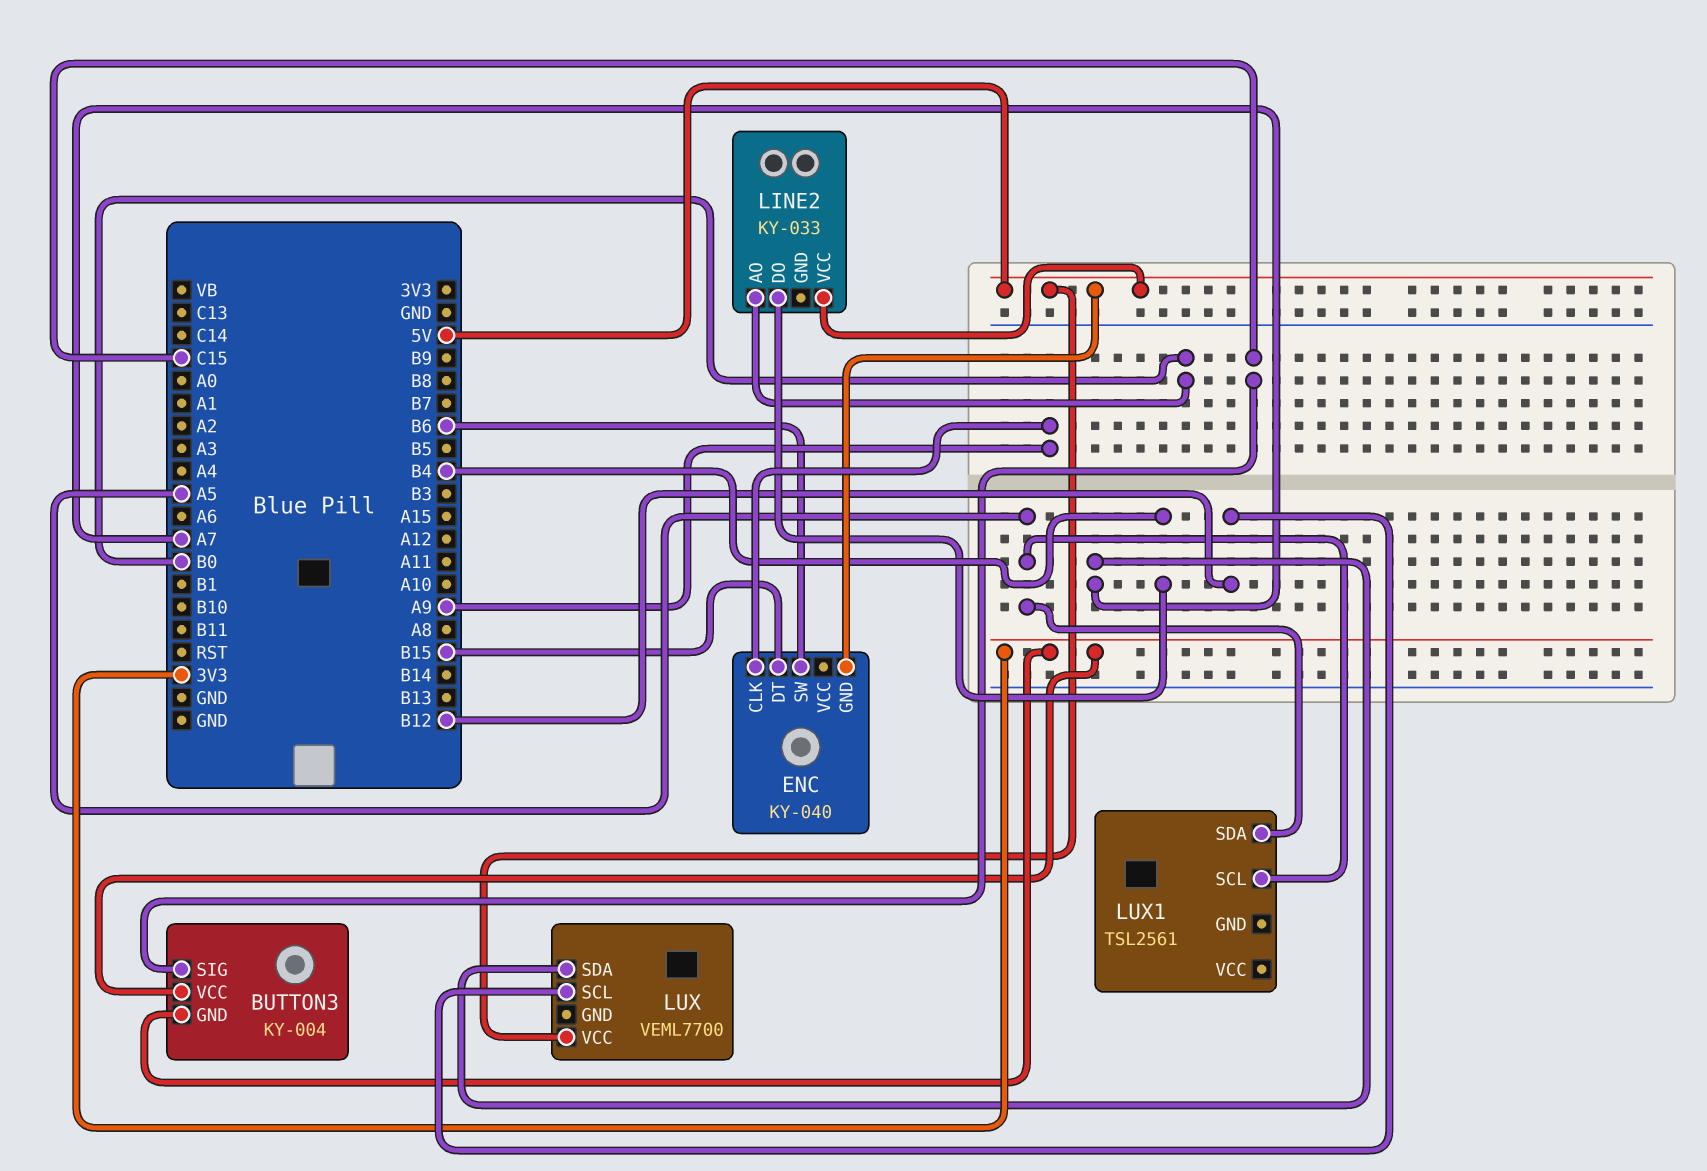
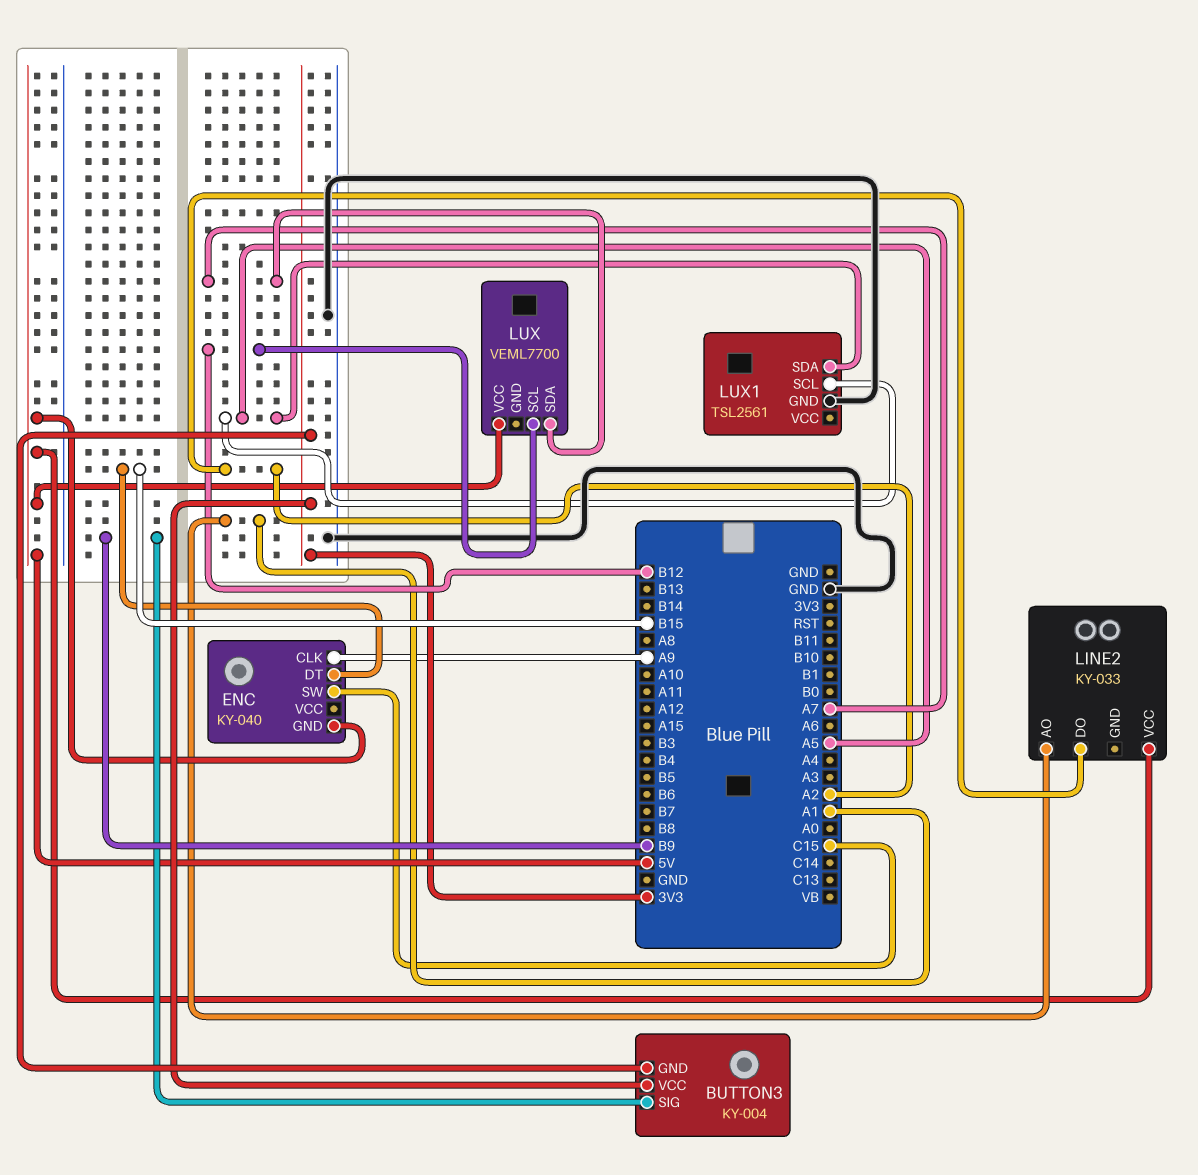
BUTTON3 pin SIG: C15 -> B9
ENC pin SW: B6 -> C15
LINE2 pin AO: B0 -> A1
LINE2 pin DO: B4 -> A2
LUX1 pin GND: none -> GND

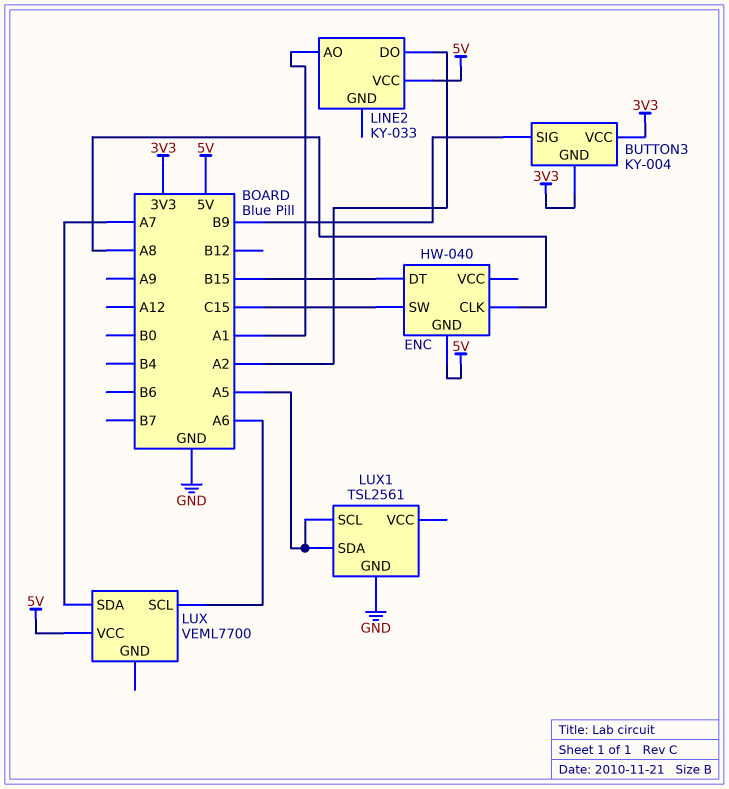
ENC: KY-040 -> HW-040
ENC pin CLK: A9 -> A8
LUX pin SCL: B12 -> A6

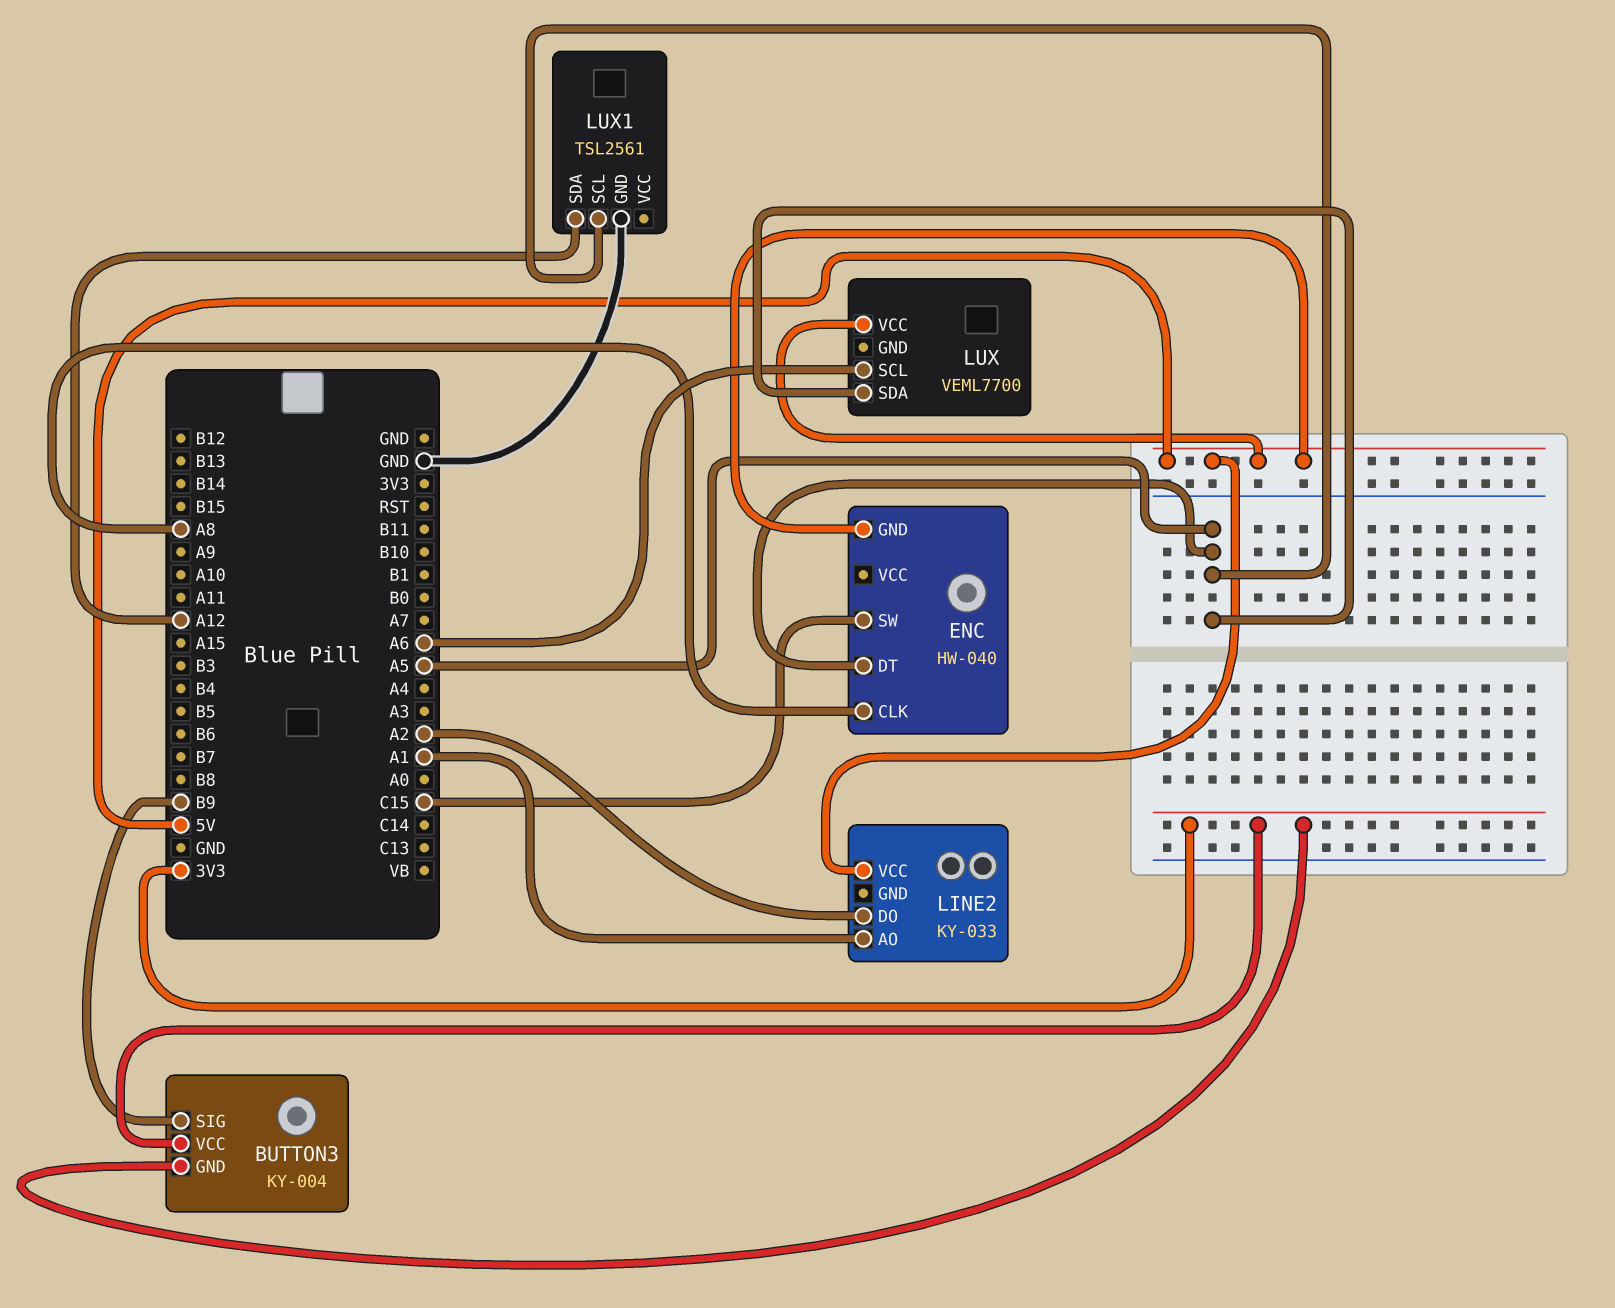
ENC pin DT: B15 -> A5
LUX pin SDA: A7 -> A5
LUX1 pin SDA: A5 -> A12

